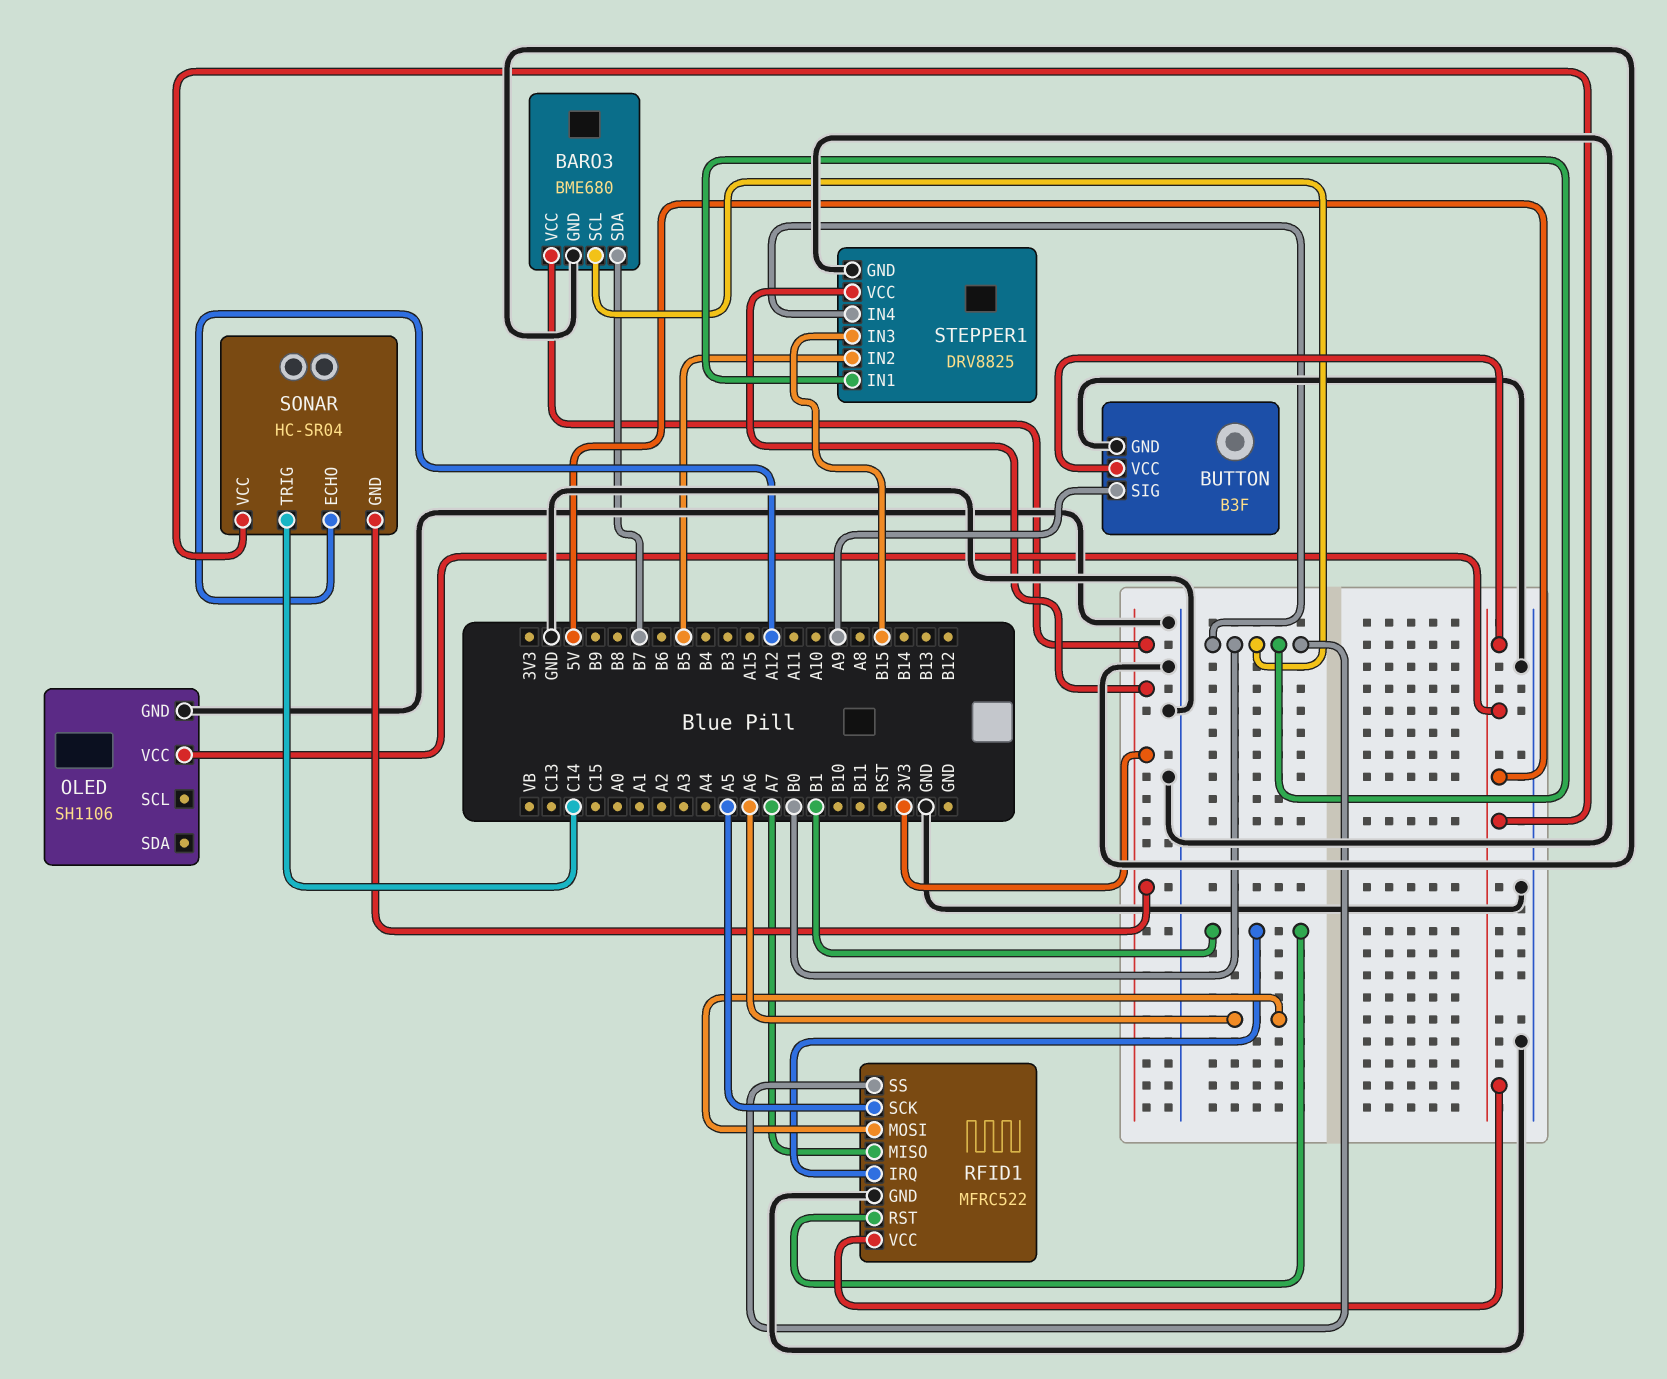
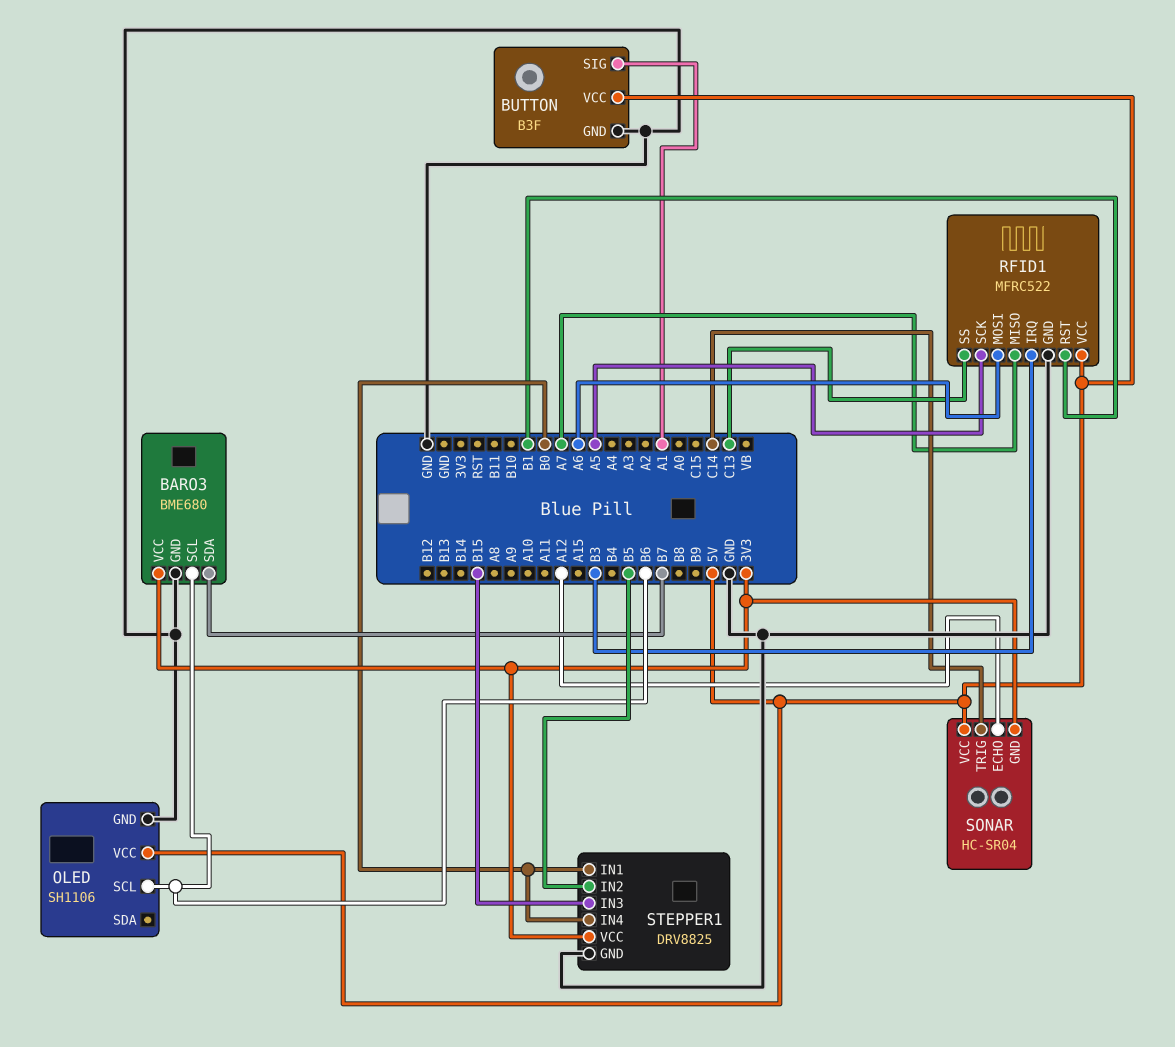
BARO3 pin SCL: B0 -> B6
BUTTON pin SIG: A9 -> A1
OLED pin SCL: none -> B6
RFID1 pin IRQ: B1 -> B3
RFID1 pin SS: B0 -> C13

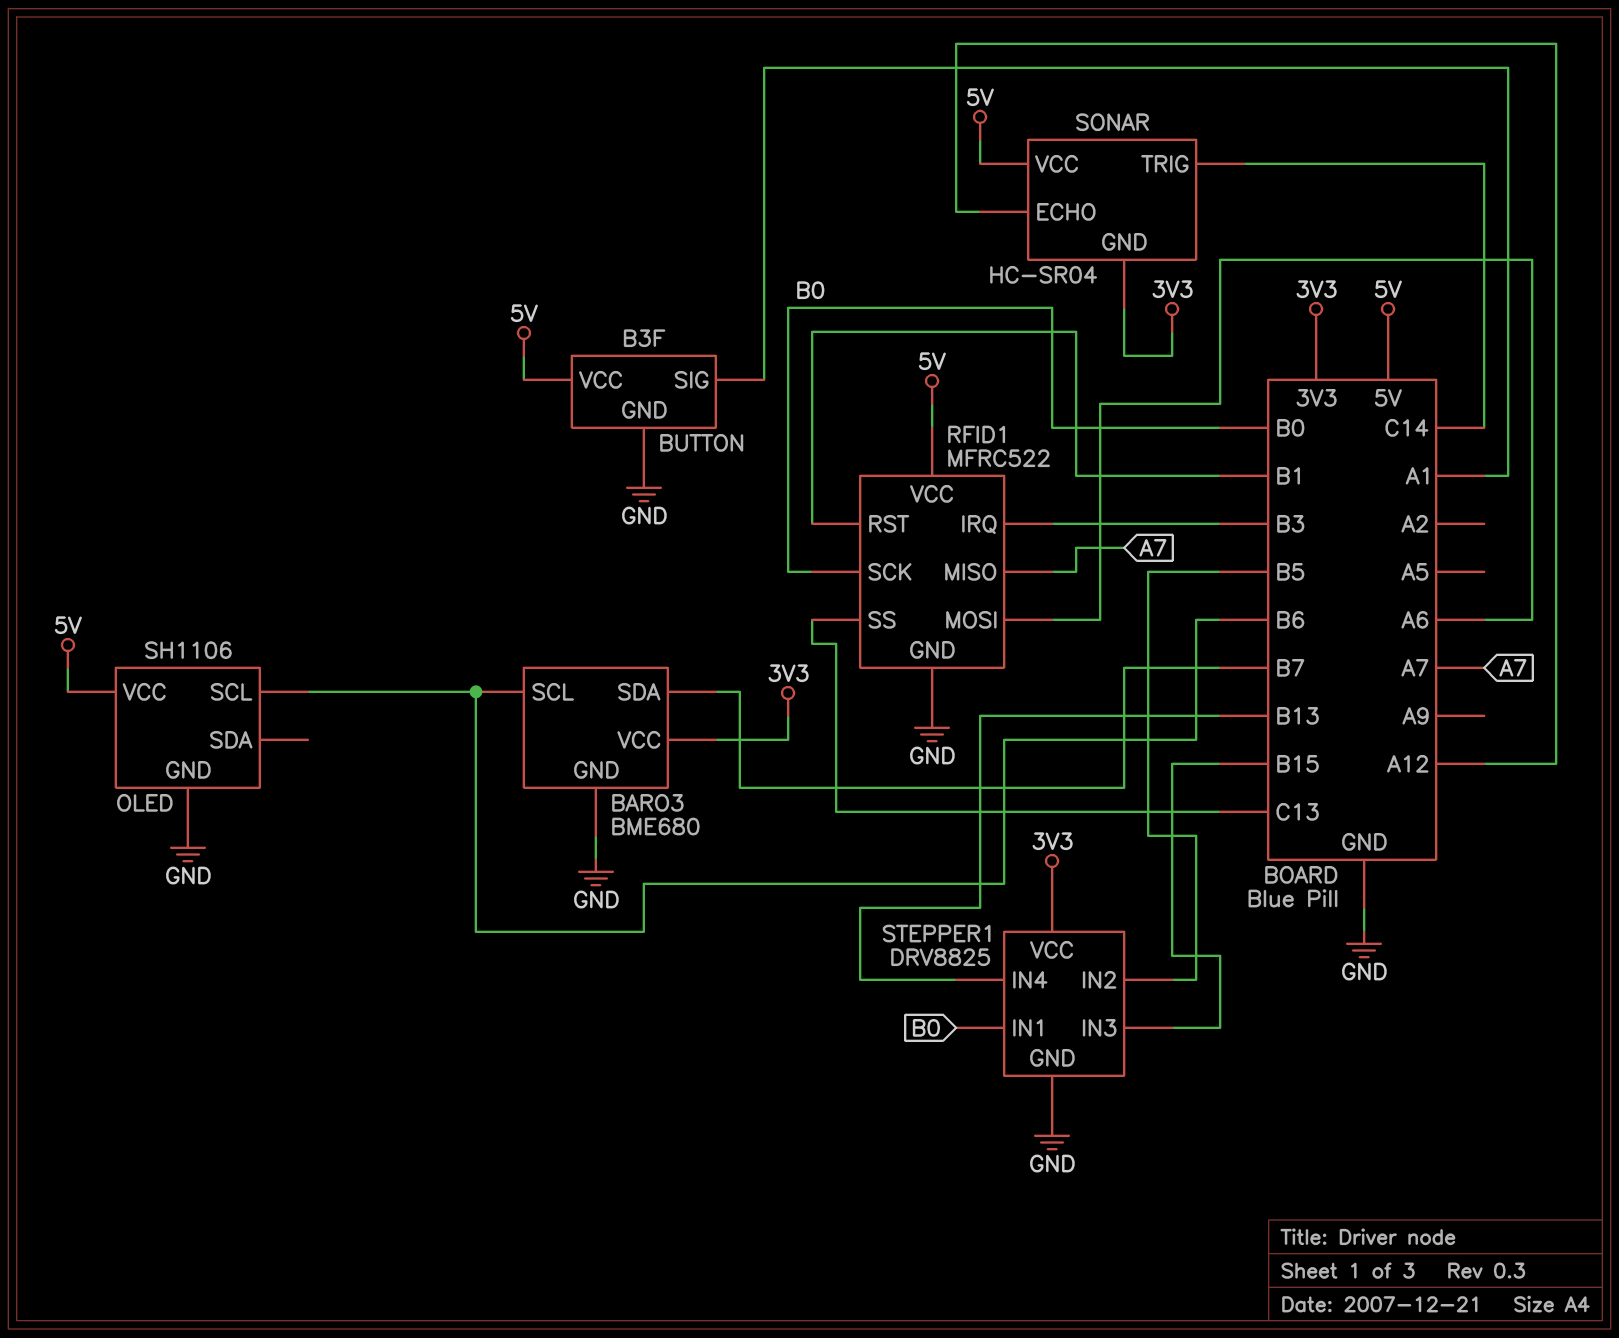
RFID1 pin SCK: A5 -> B0
STEPPER1 pin IN4: B0 -> B13

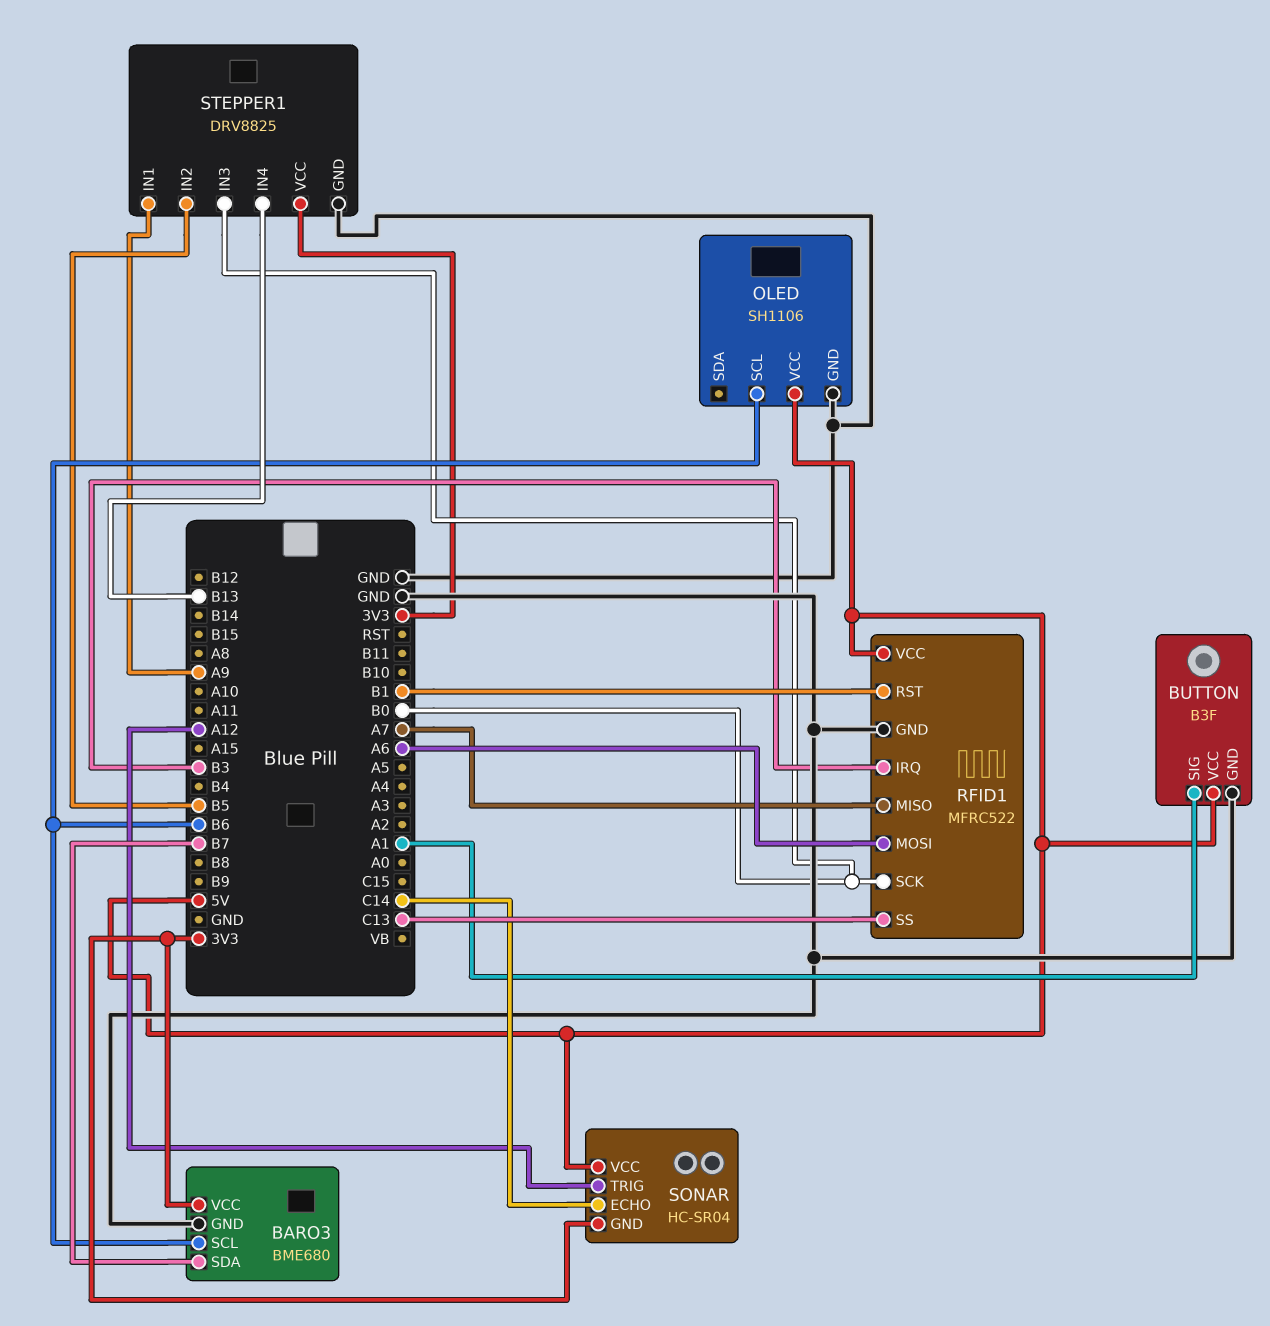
SONAR pin ECHO: A12 -> C14
SONAR pin TRIG: C14 -> A12
STEPPER1 pin IN1: B0 -> A9
STEPPER1 pin IN3: B15 -> B0

